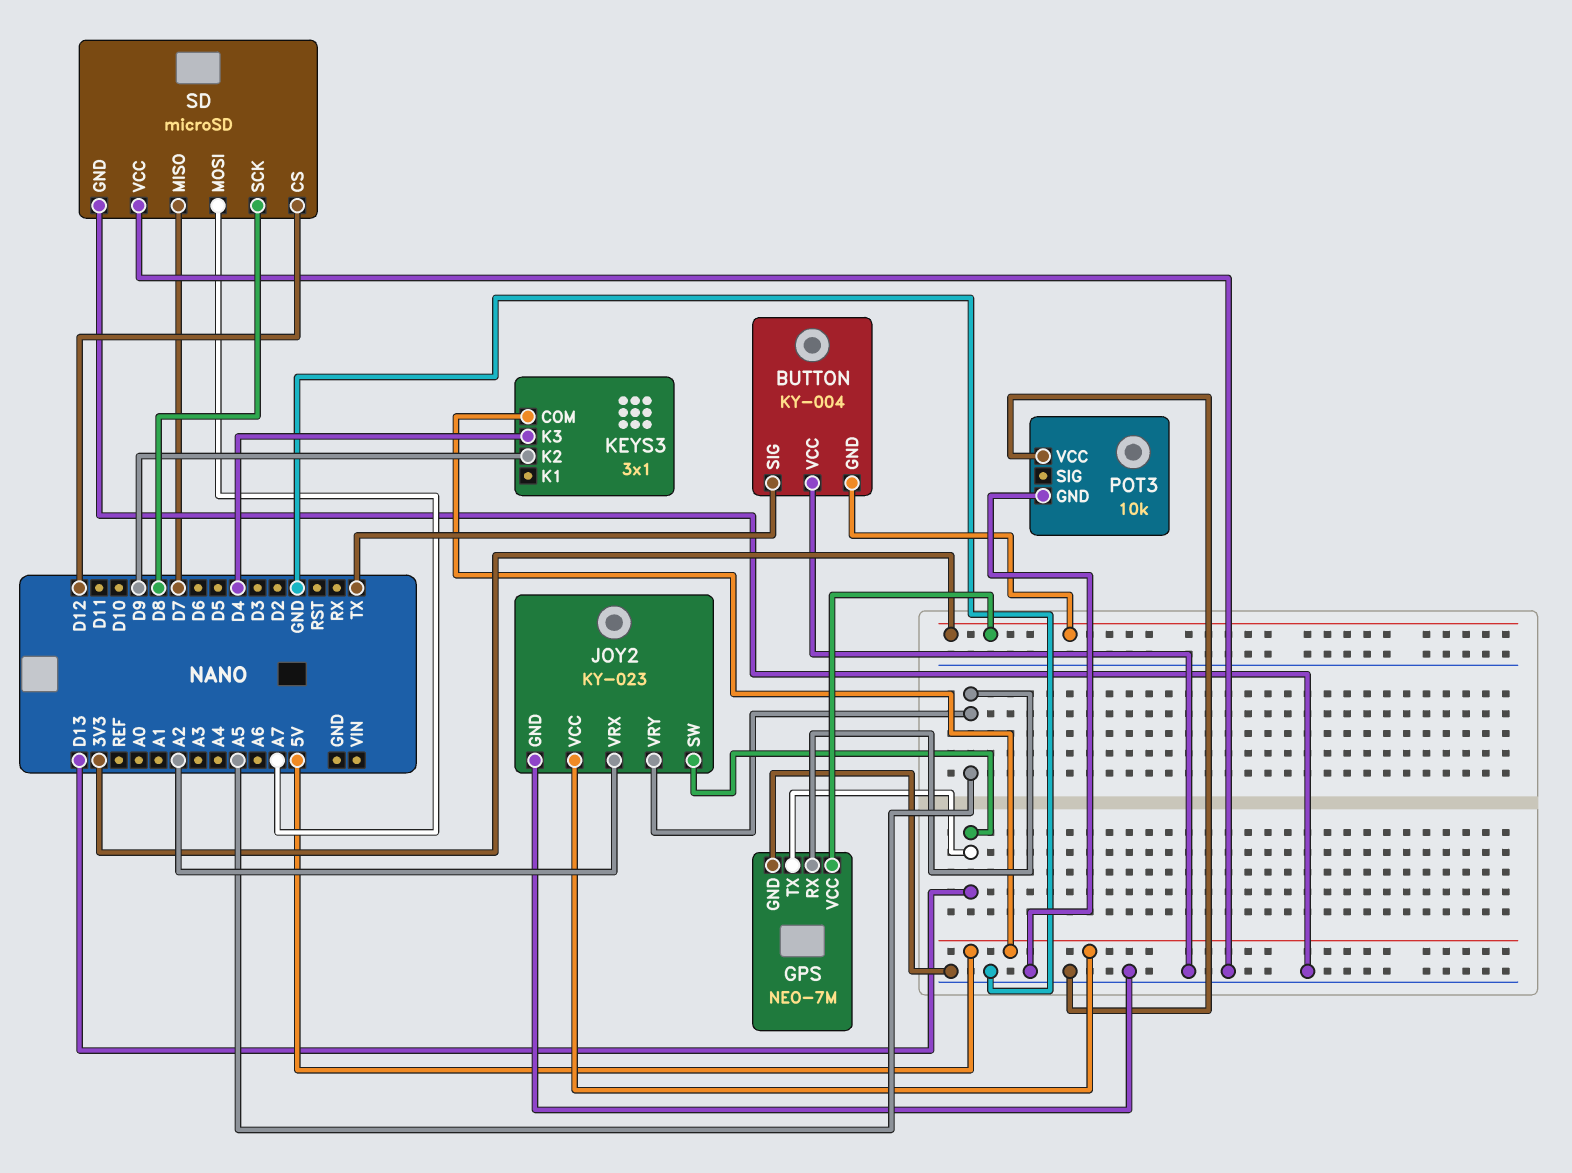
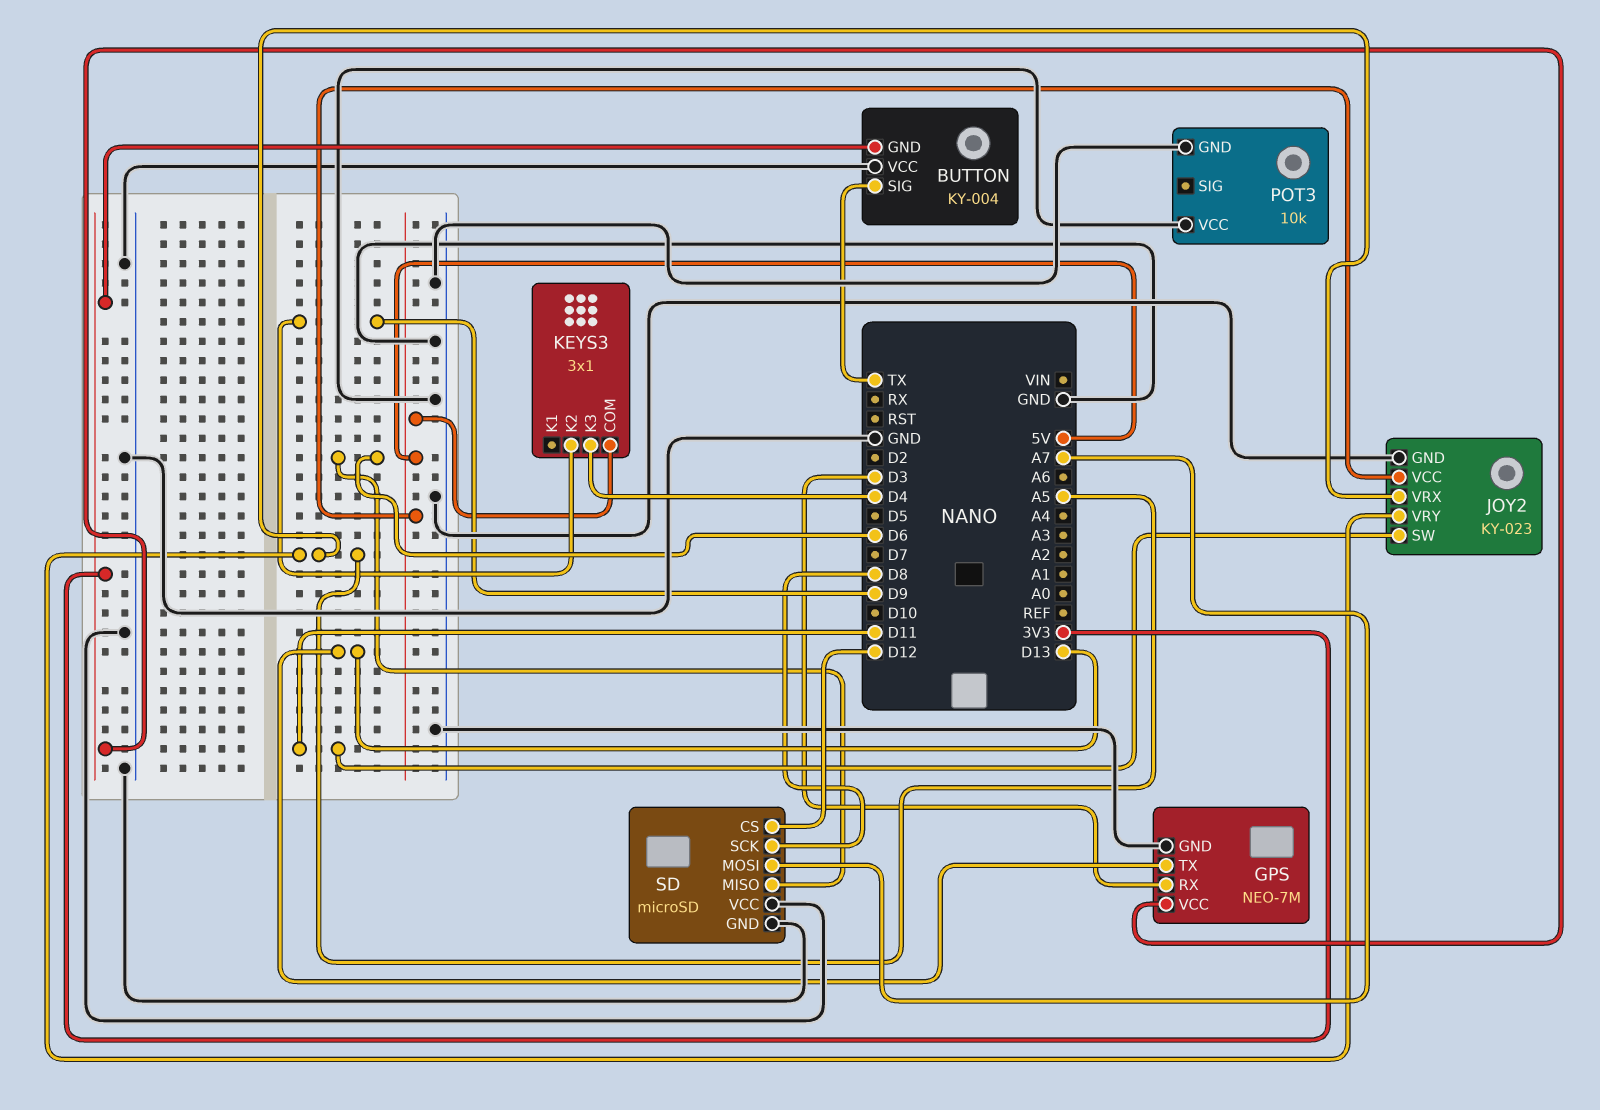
GPS pin RX: A5 -> D3
JOY2 pin SW: D13 -> D11
JOY2 pin VRX: A2 -> A5
SD pin MISO: D7 -> D6

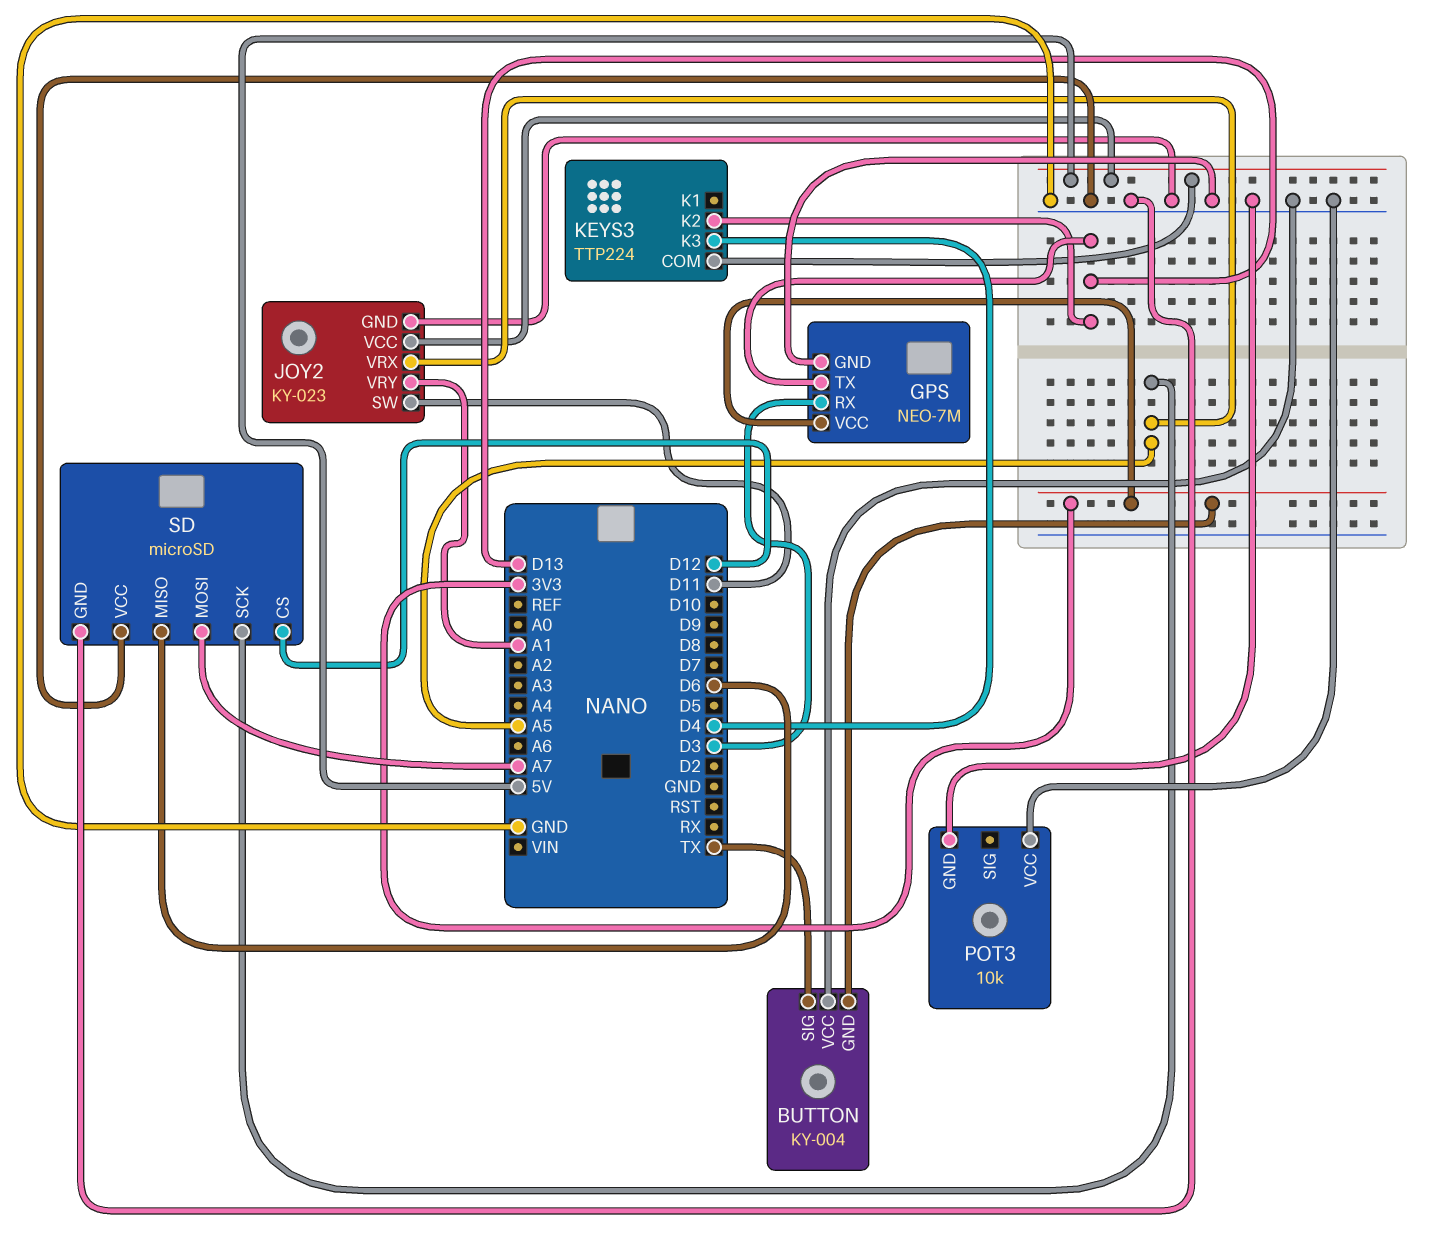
JOY2 pin VRY: A5 -> A1
KEYS3: 3x1 -> TTP224
KEYS3 pin K2: D9 -> D13
SD pin SCK: D8 -> A5

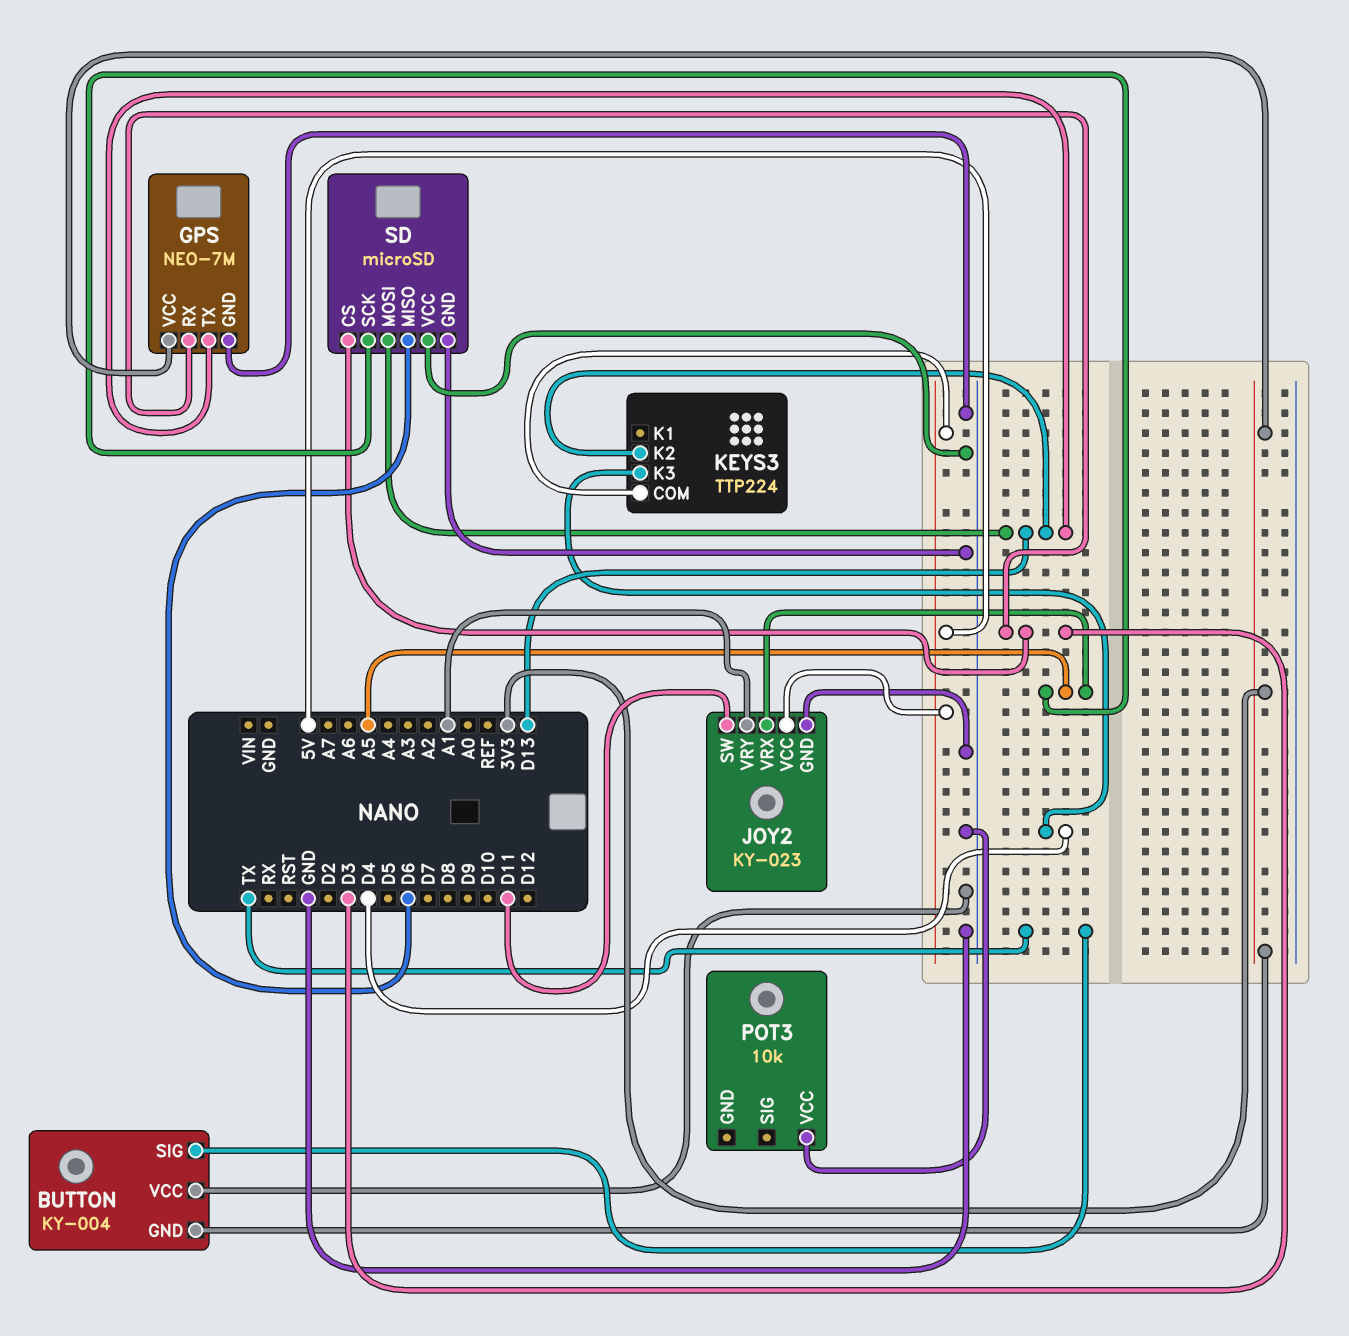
POT3 pin GND: GND -> none
SD pin CS: D12 -> D3
SD pin MOSI: A7 -> D13

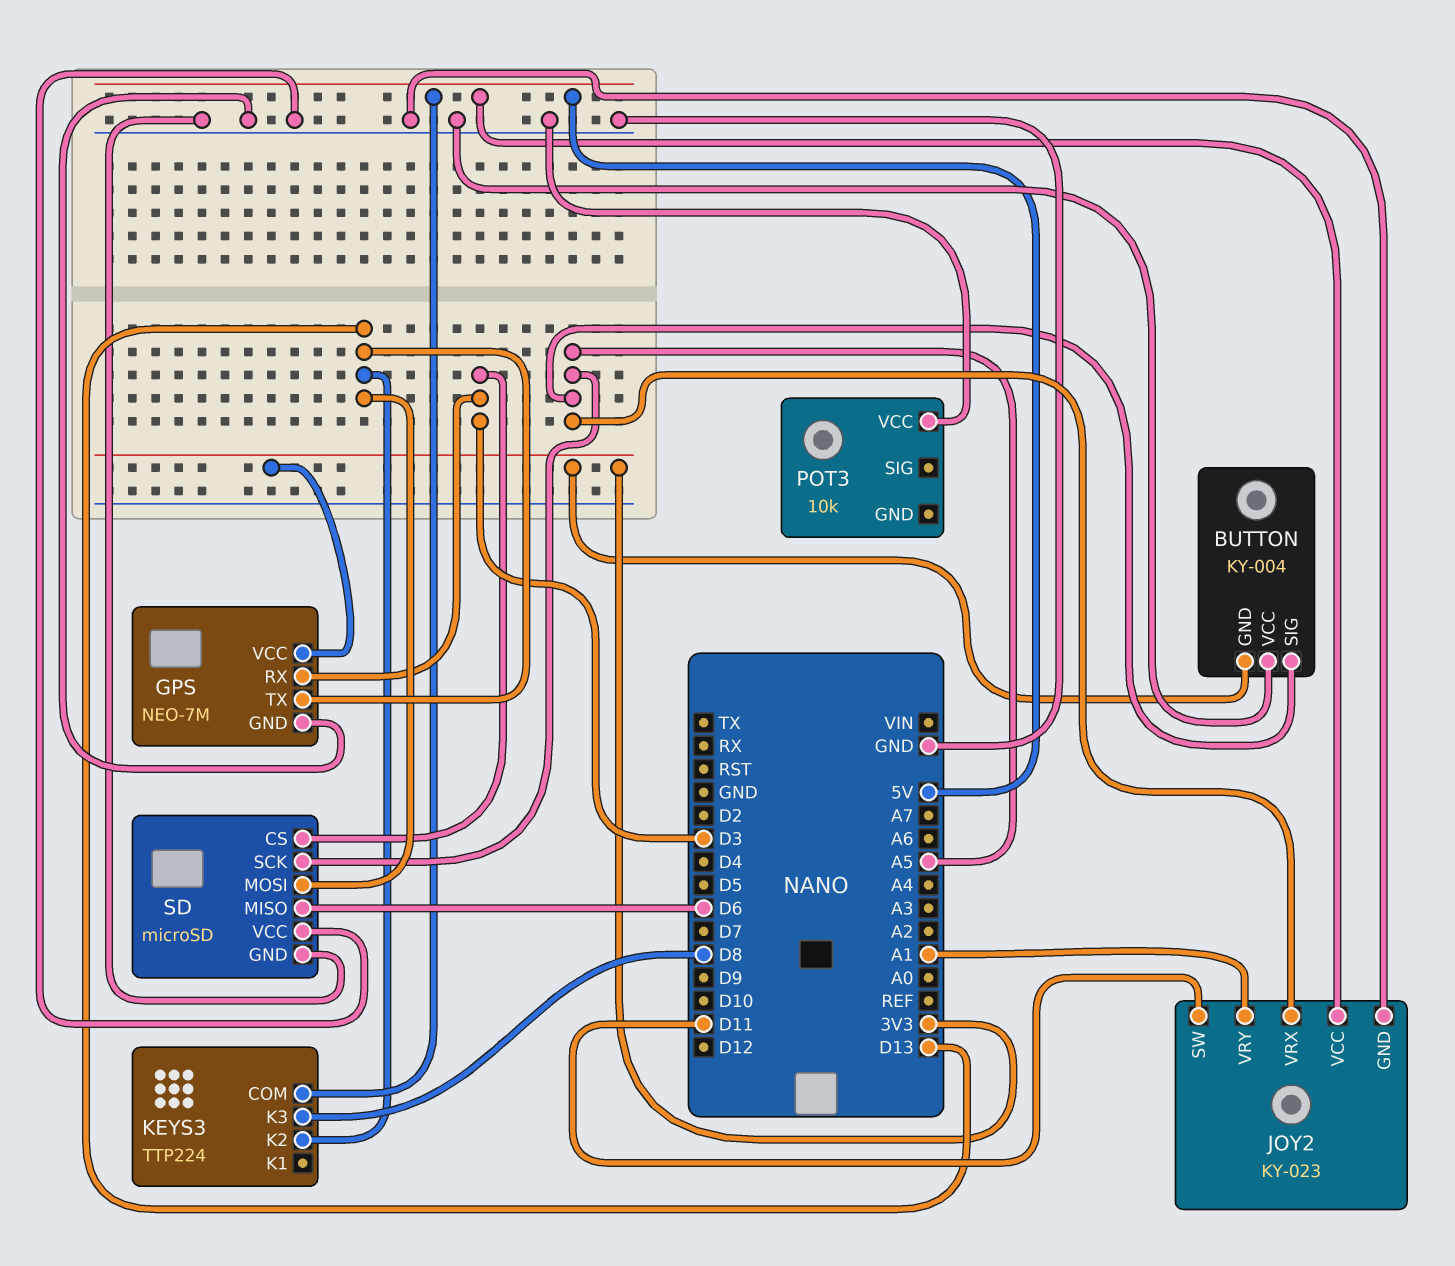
BUTTON pin SIG: TX -> A5
KEYS3 pin K3: D4 -> D8

